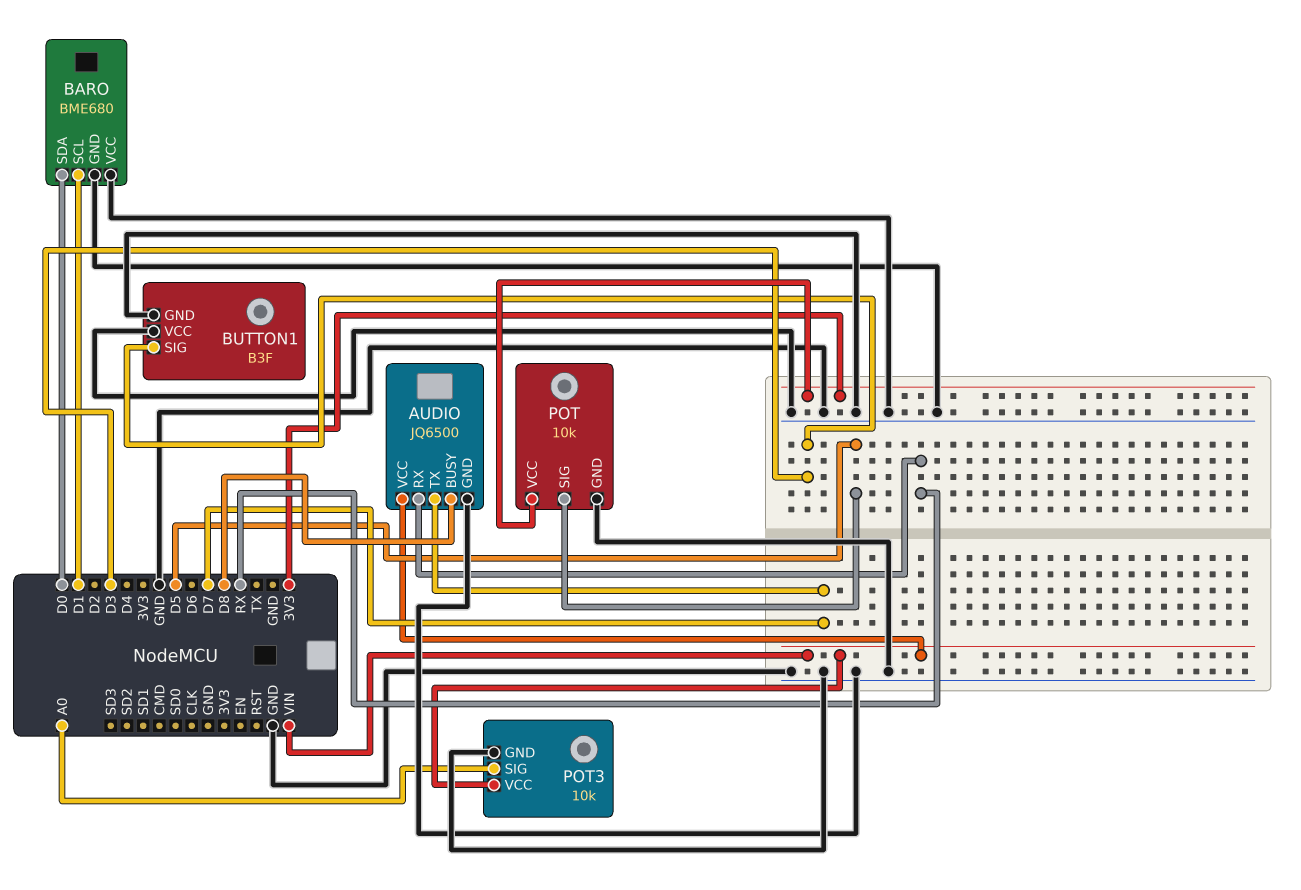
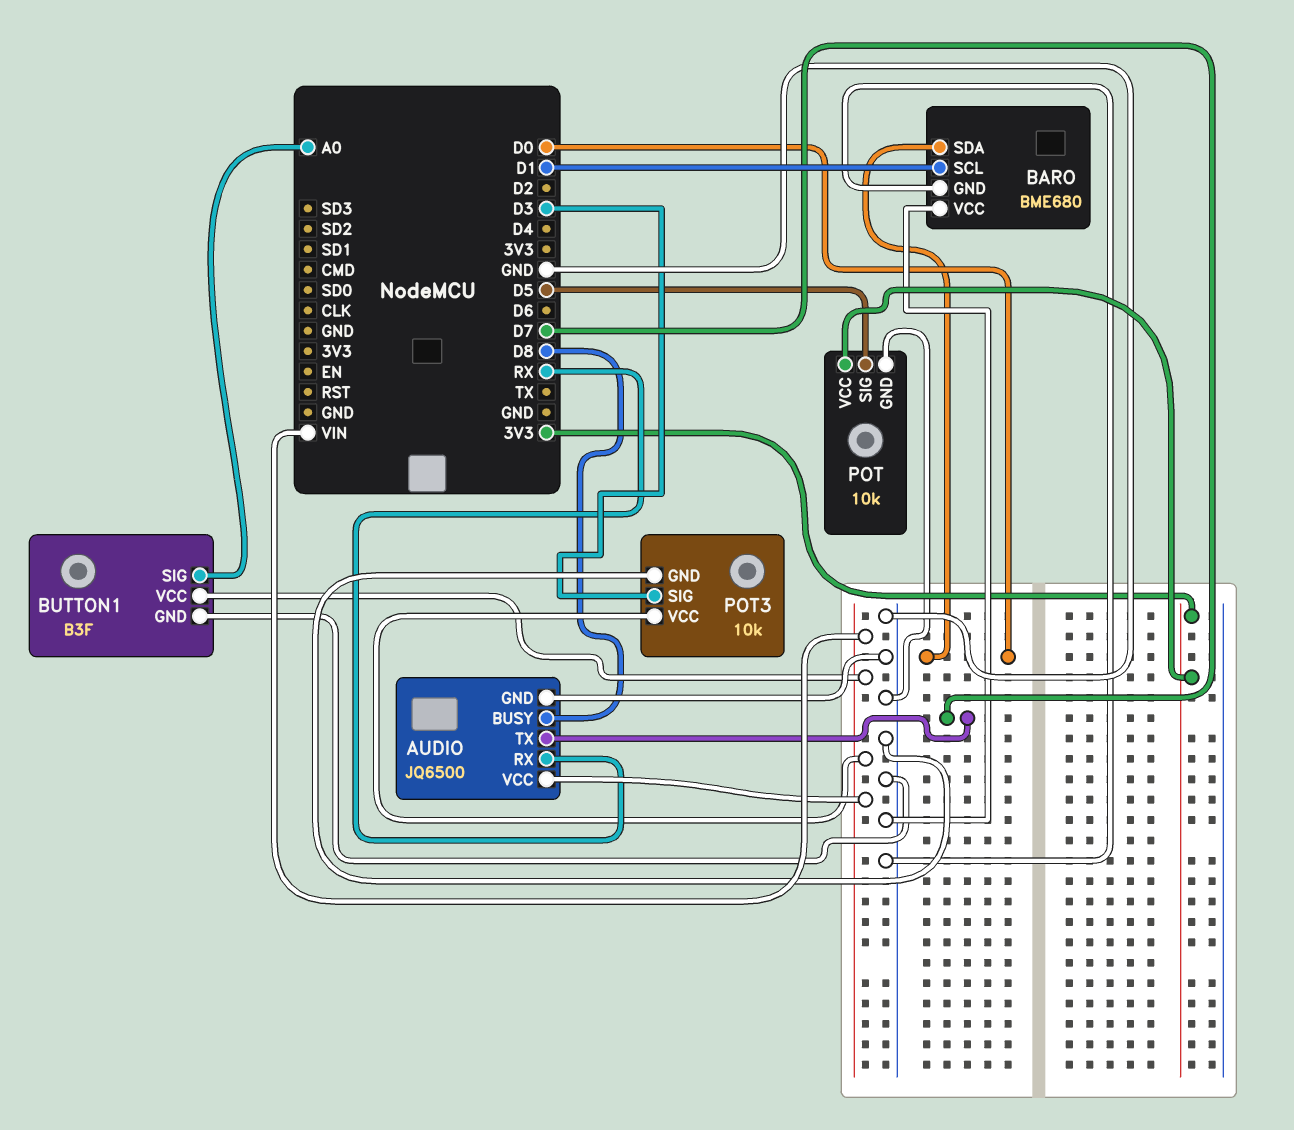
BUTTON1 pin SIG: D3 -> A0
BUTTON1 pin VCC: GND -> VIN
POT3 pin SIG: A0 -> D3

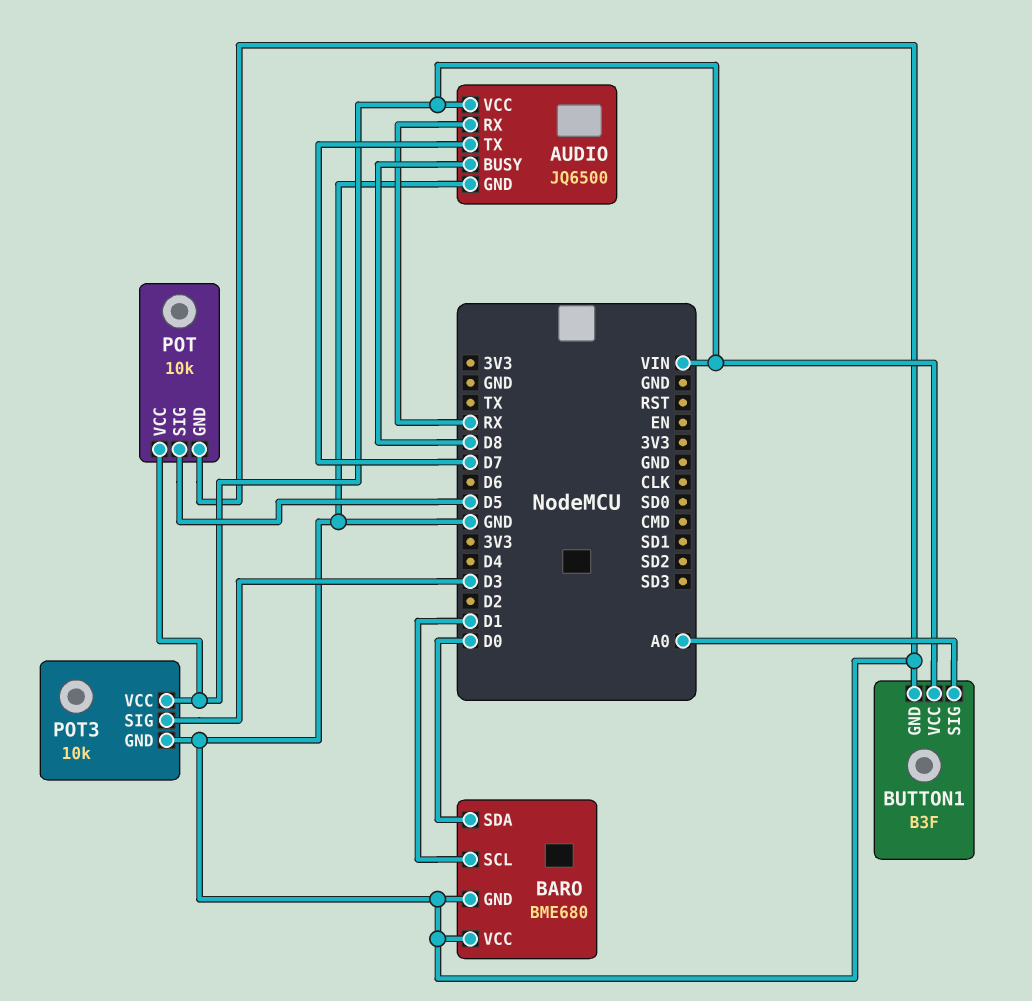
POT pin VCC: 3V3 -> VIN

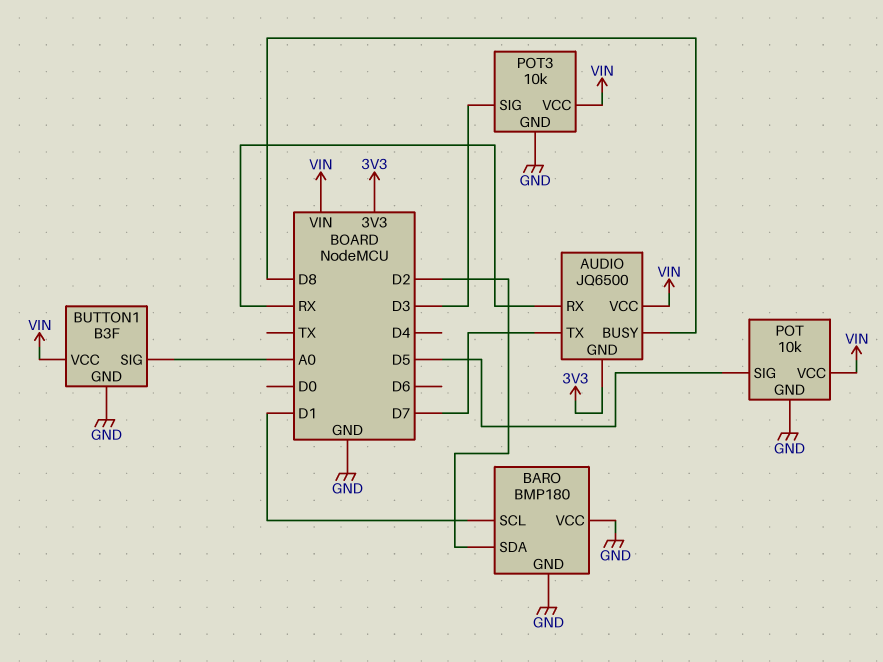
AUDIO pin GND: GND -> 3V3
BARO: BME680 -> BMP180
BARO pin SDA: D0 -> D2

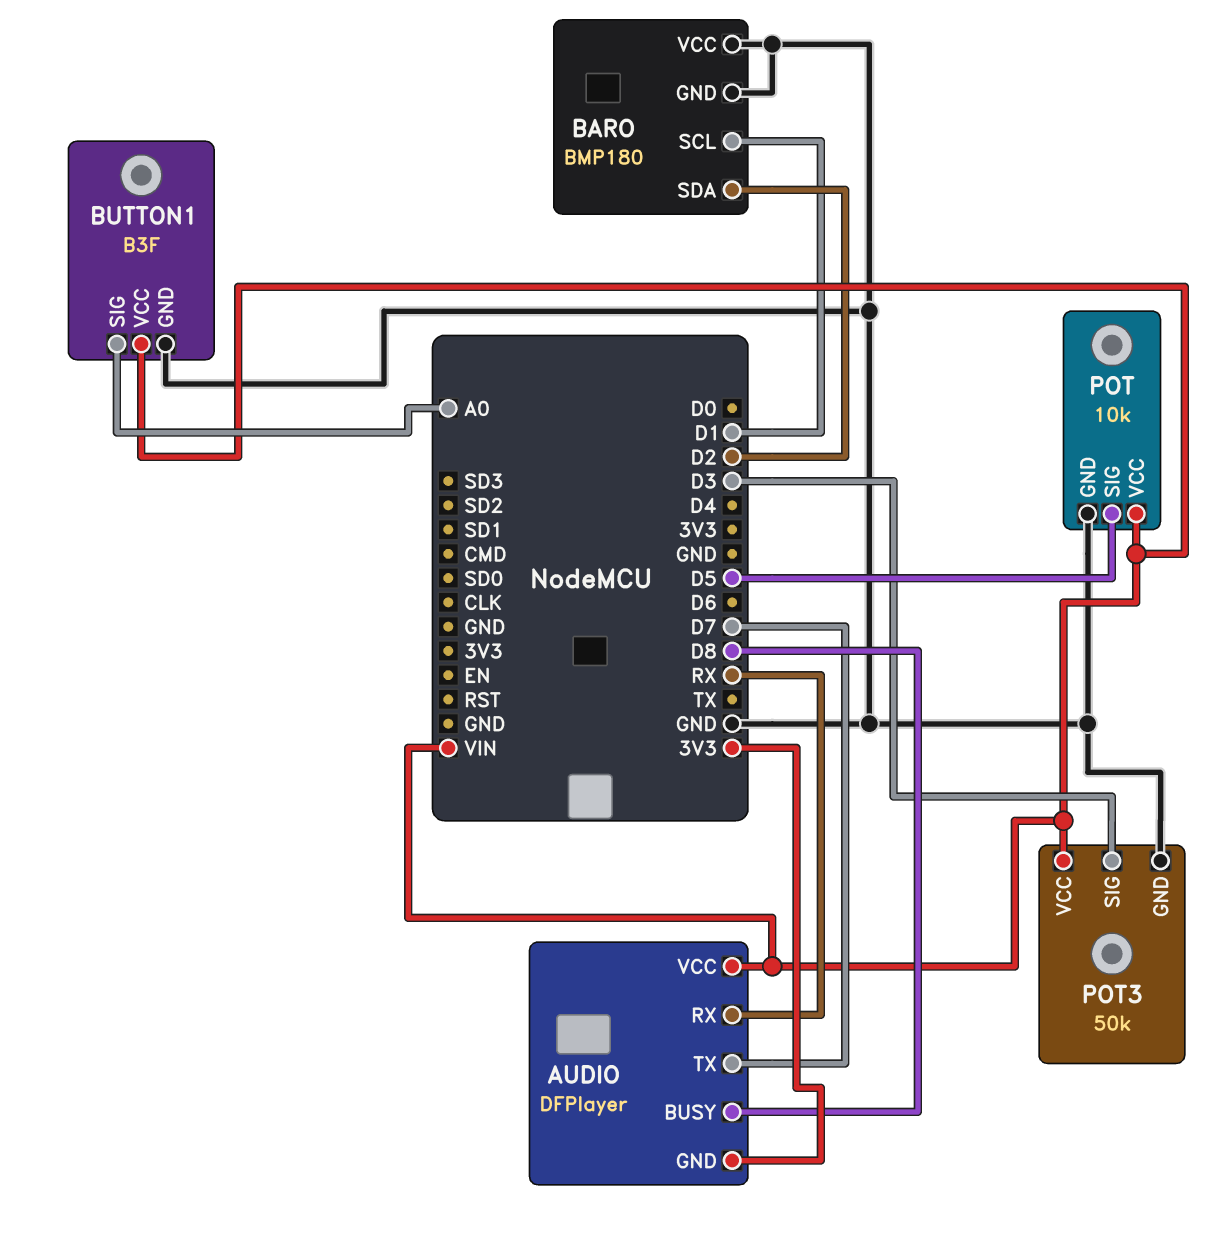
AUDIO: JQ6500 -> DFPlayer
POT3: 10k -> 50k

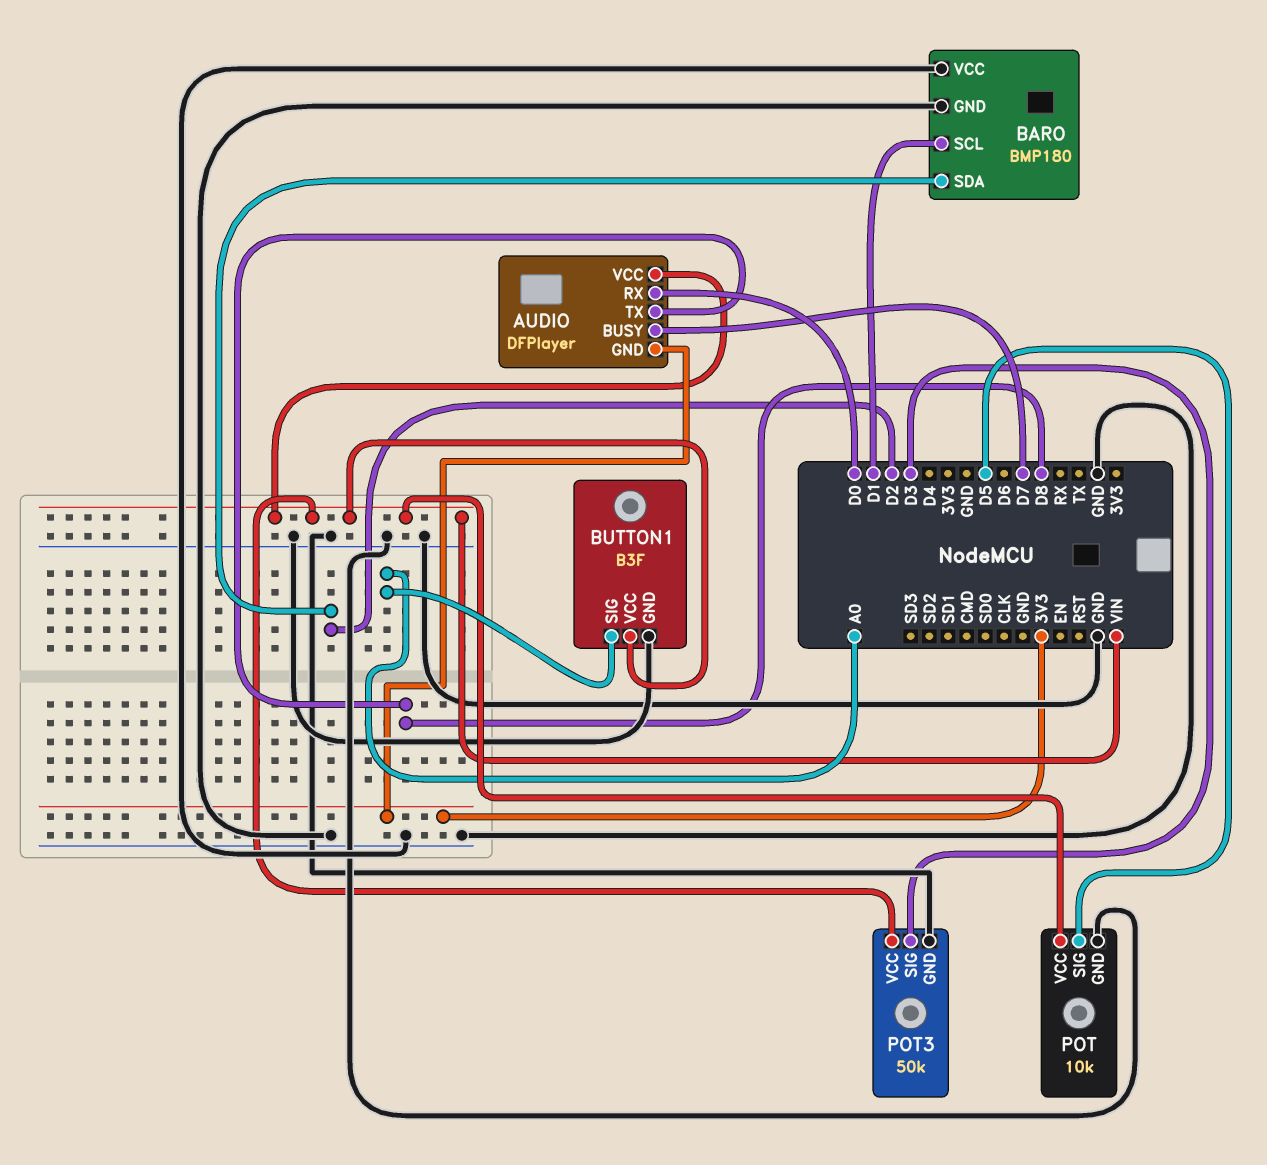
AUDIO pin BUSY: D8 -> D7
AUDIO pin RX: RX -> D0
AUDIO pin TX: D7 -> D8

